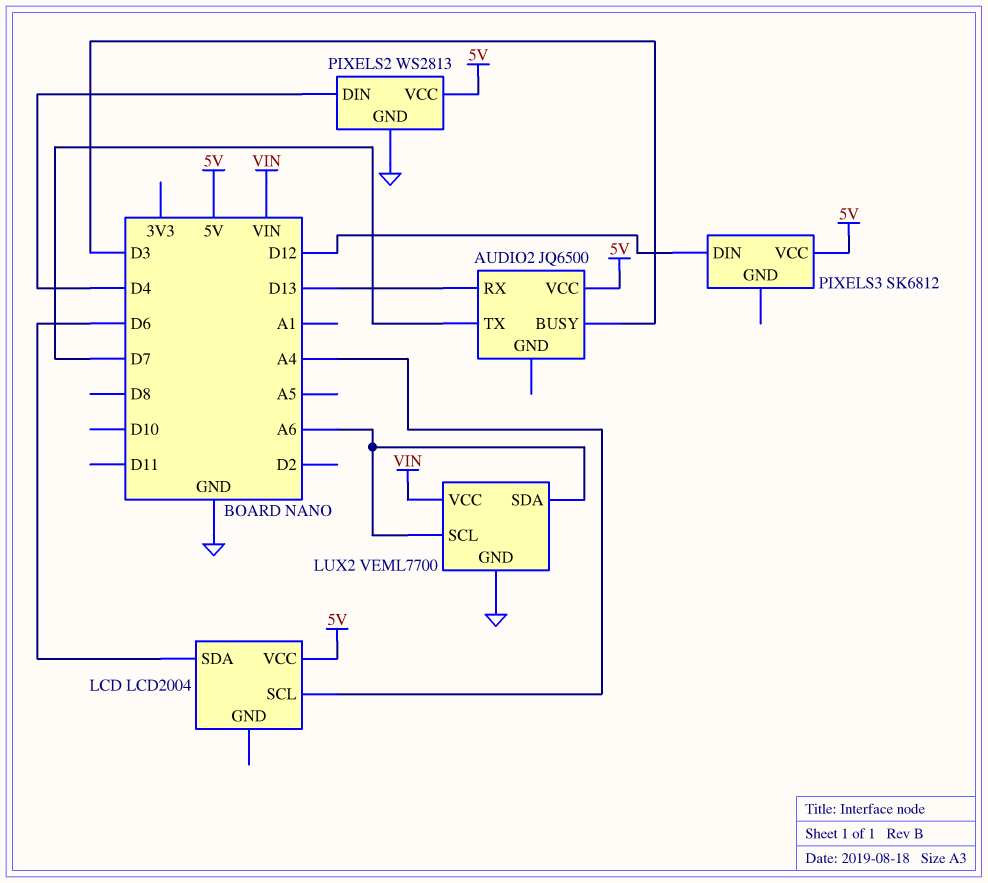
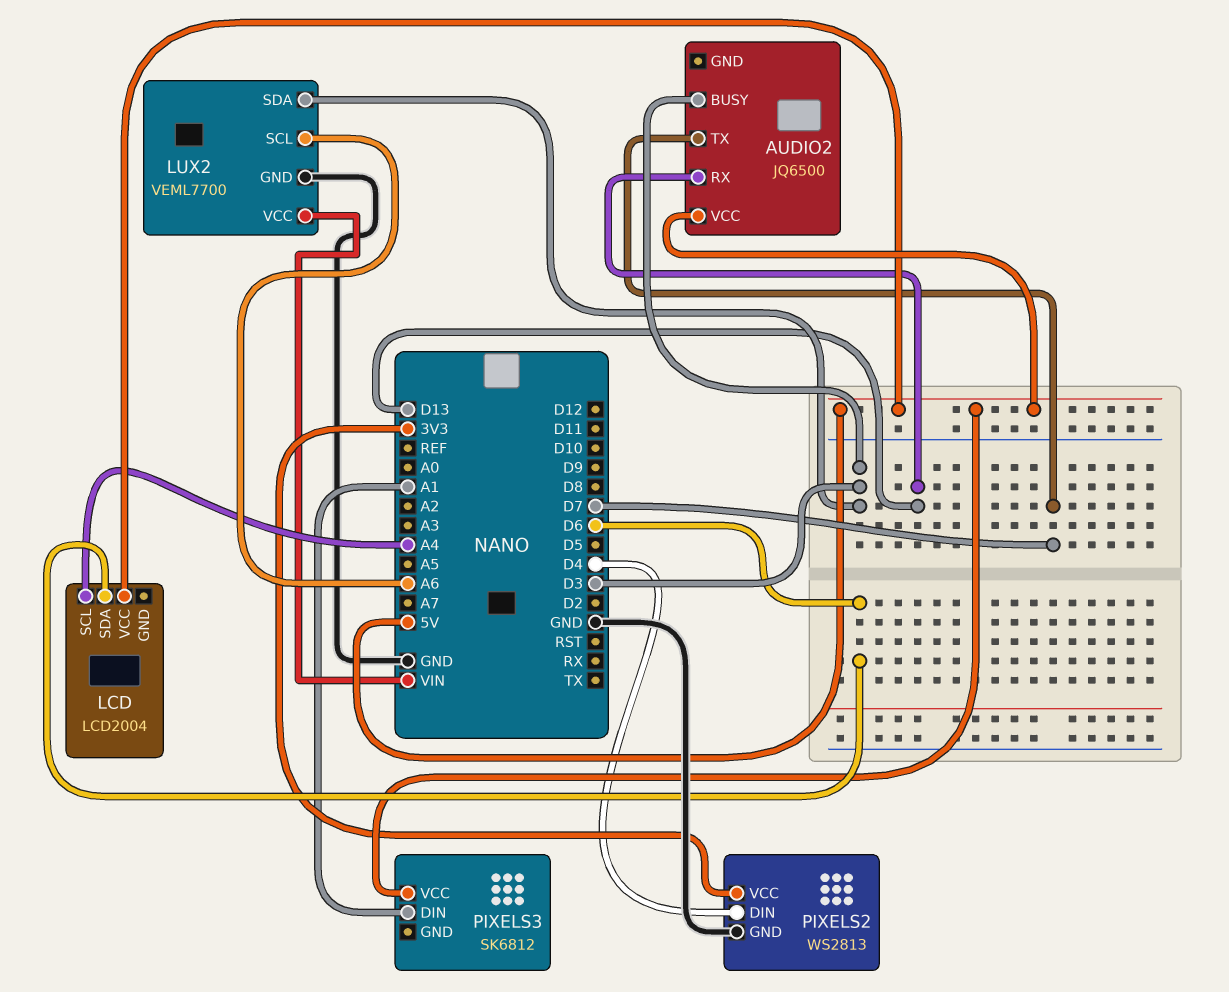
LUX2 pin SDA: A6 -> D3
PIXELS2 pin VCC: 5V -> 3V3
PIXELS3 pin DIN: D12 -> A1

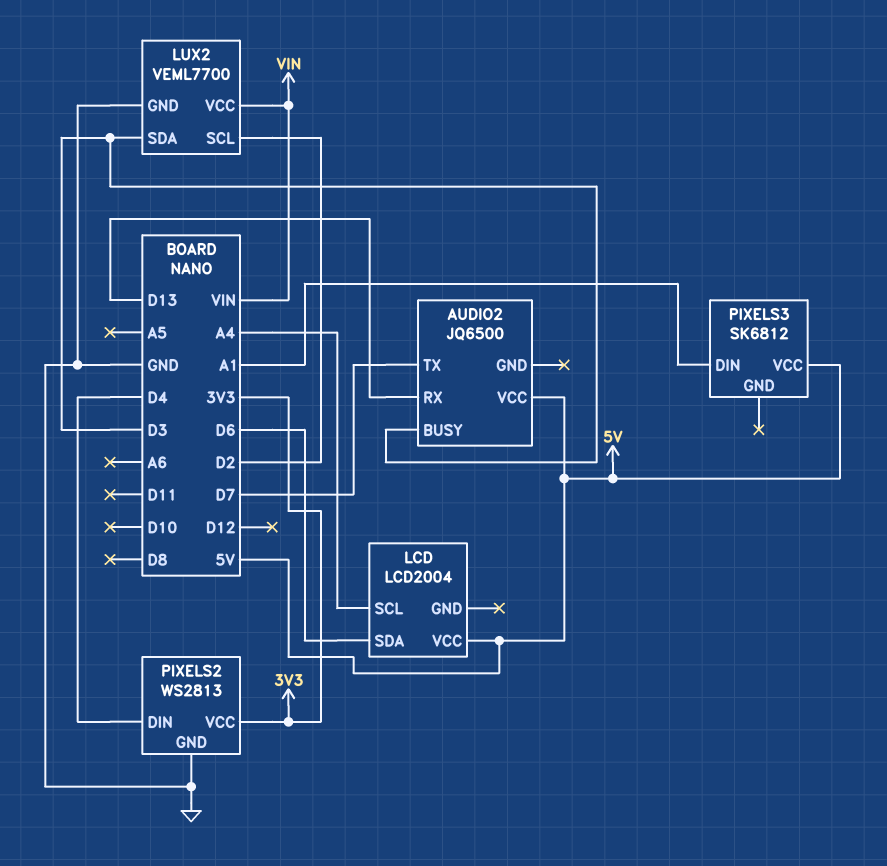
LUX2 pin SCL: A6 -> D2

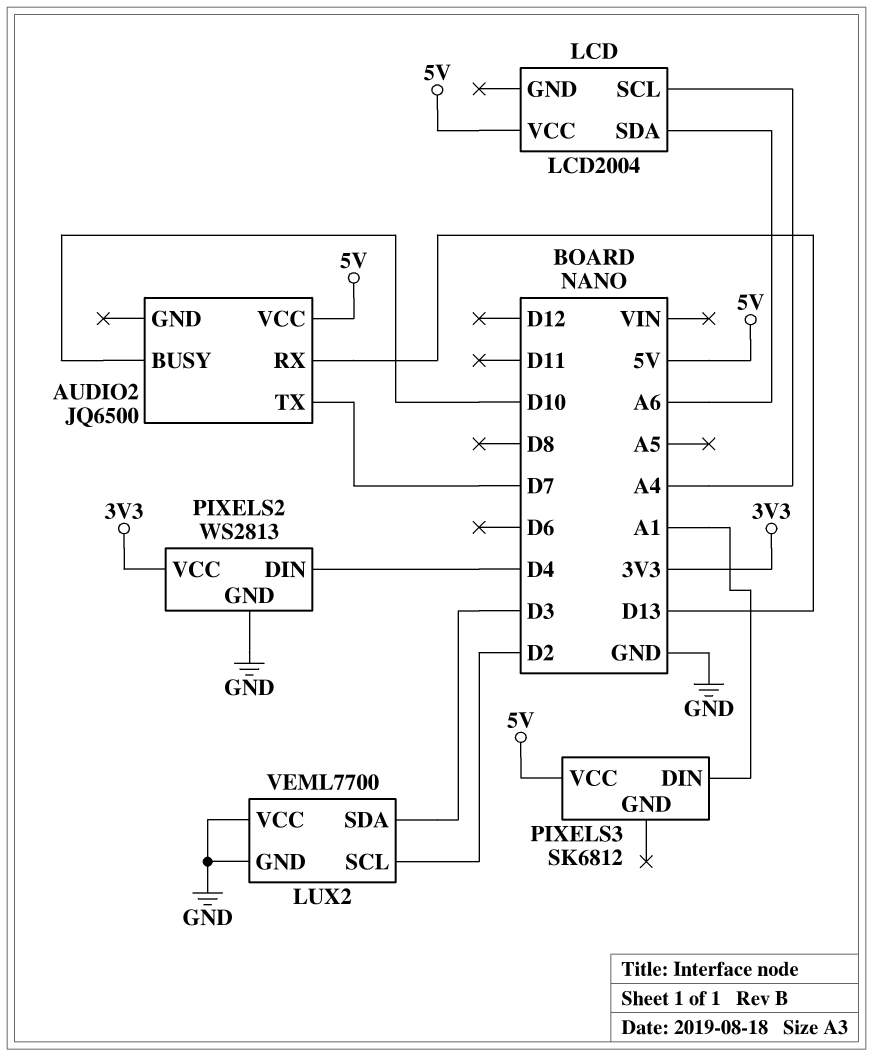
AUDIO2 pin BUSY: D3 -> D10
LCD pin SDA: D6 -> A6
LUX2 pin VCC: VIN -> GND

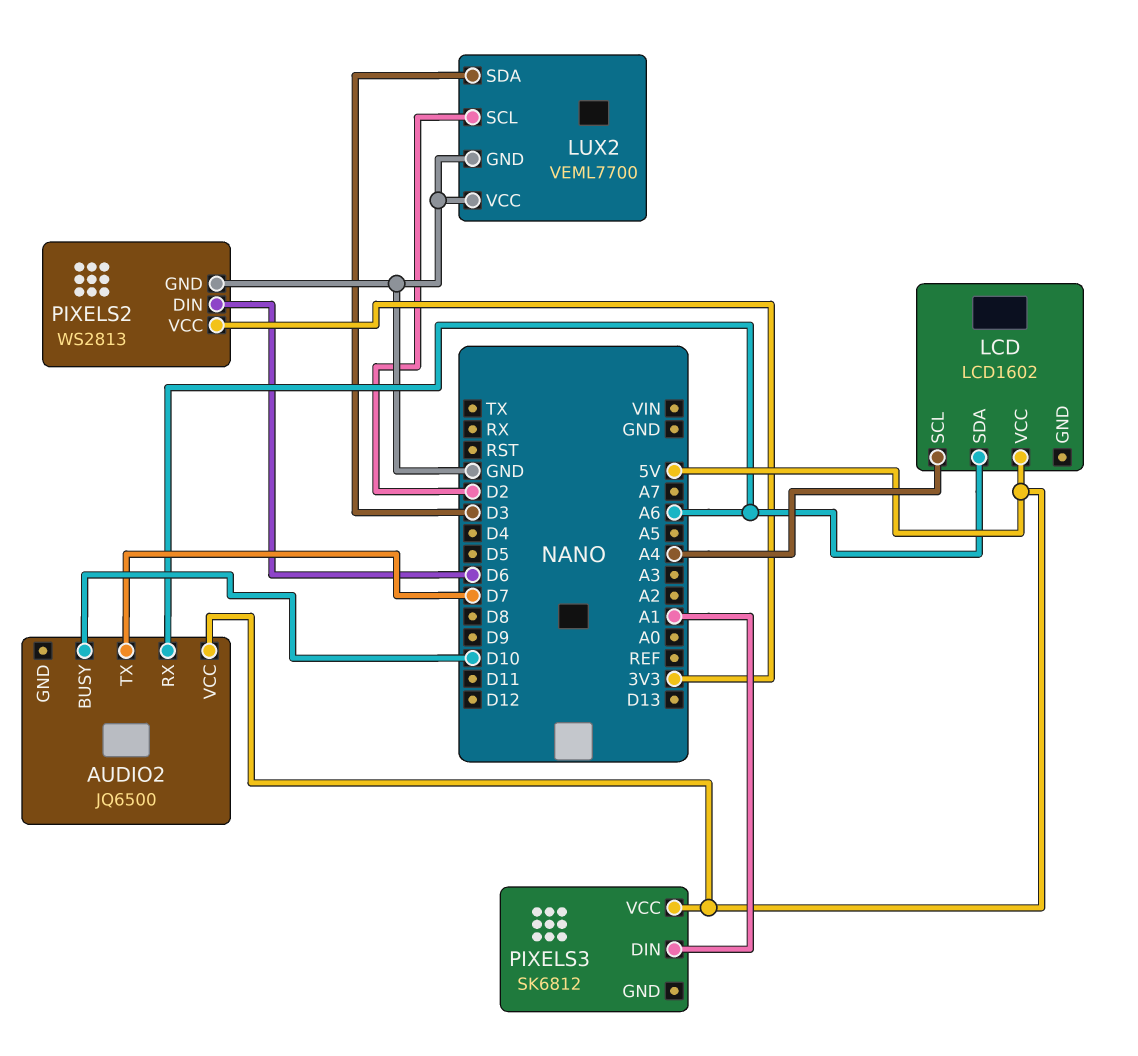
AUDIO2 pin RX: D13 -> A6
LCD: LCD2004 -> LCD1602
PIXELS2 pin DIN: D4 -> D6

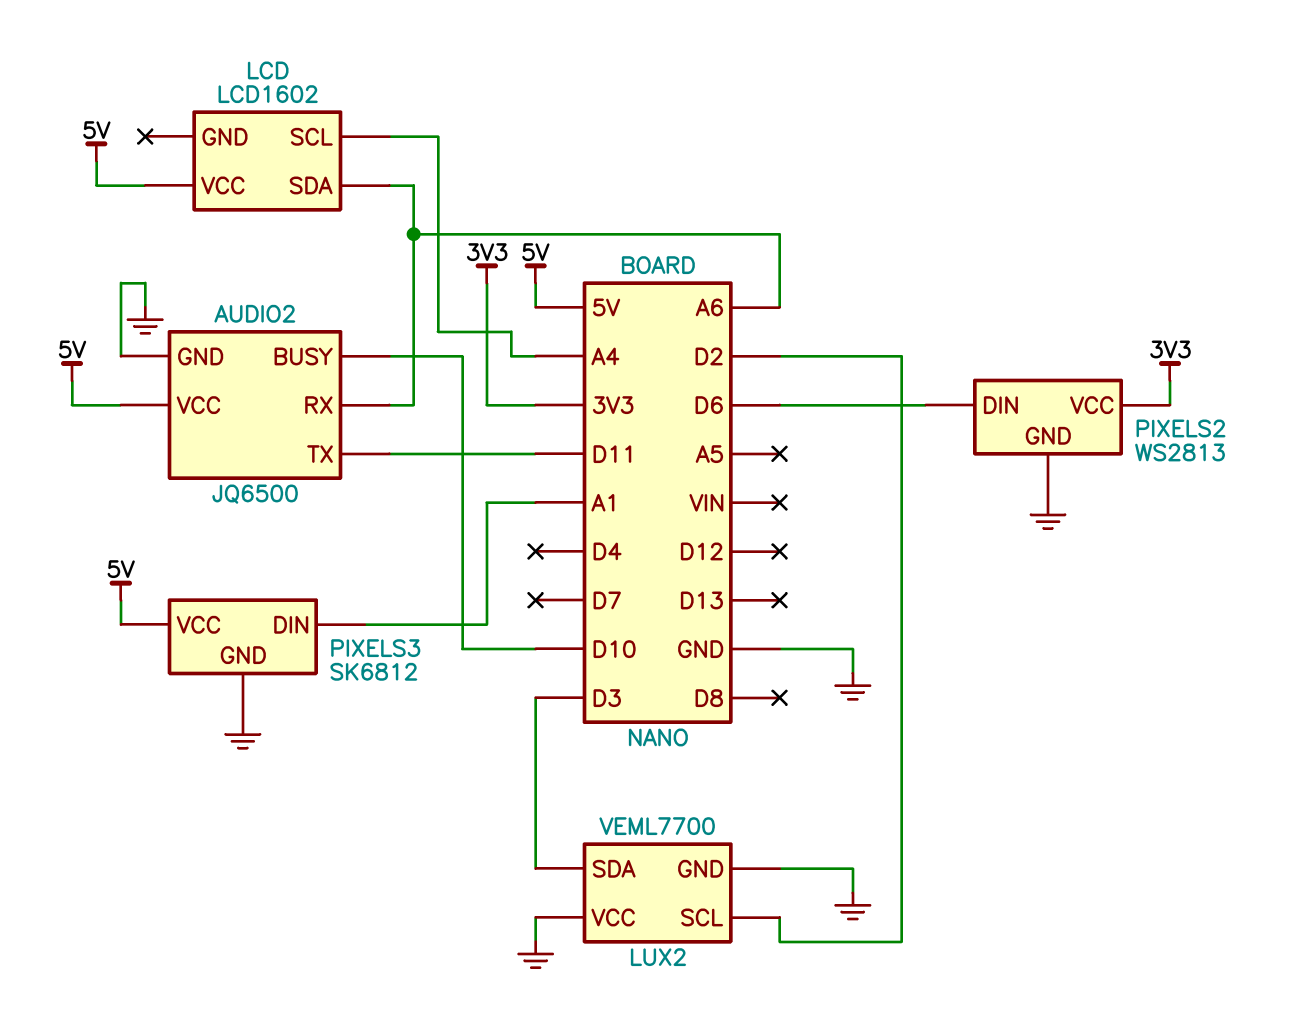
AUDIO2 pin GND: none -> GND
AUDIO2 pin TX: D7 -> D11
PIXELS3 pin GND: none -> GND

